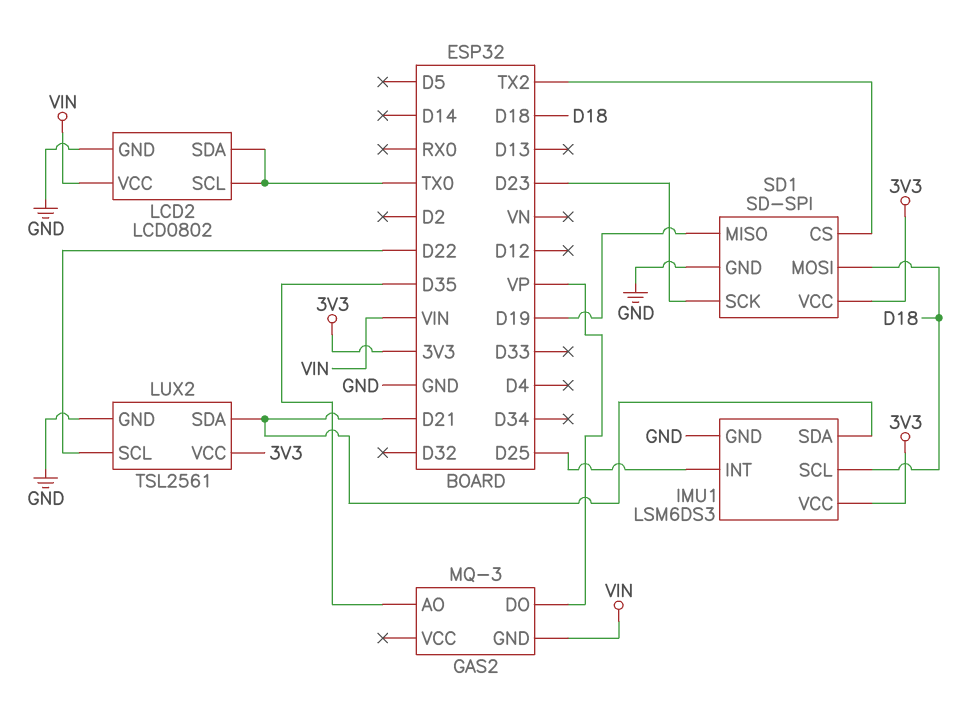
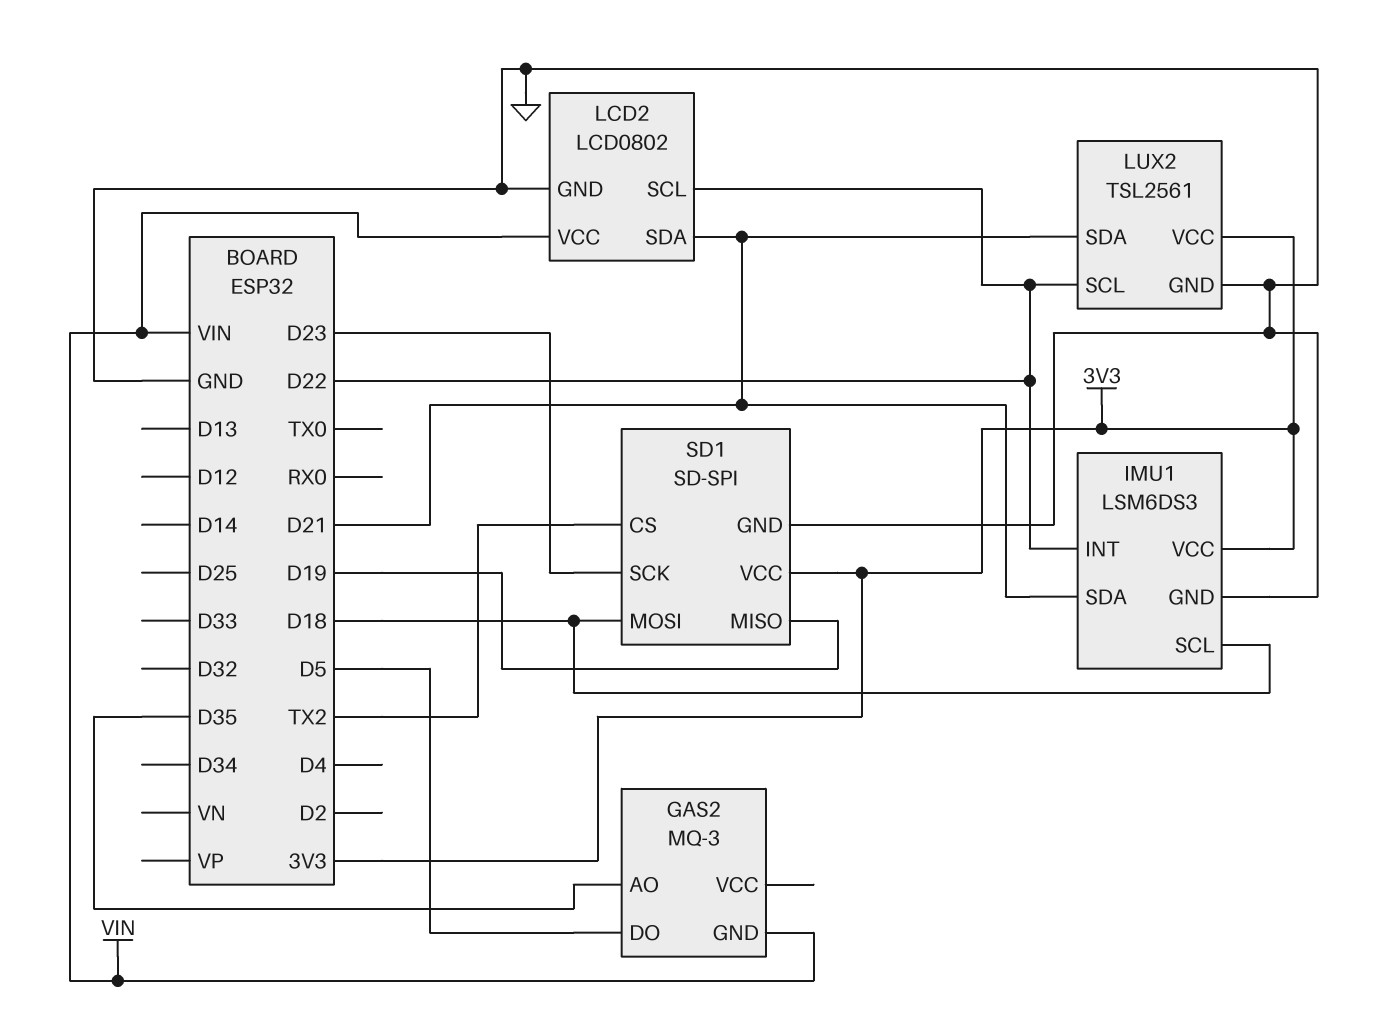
GAS2 pin DO: VP -> D5
IMU1 pin INT: D25 -> D22
LCD2 pin SCL: TX0 -> D22
LCD2 pin SDA: TX0 -> D21

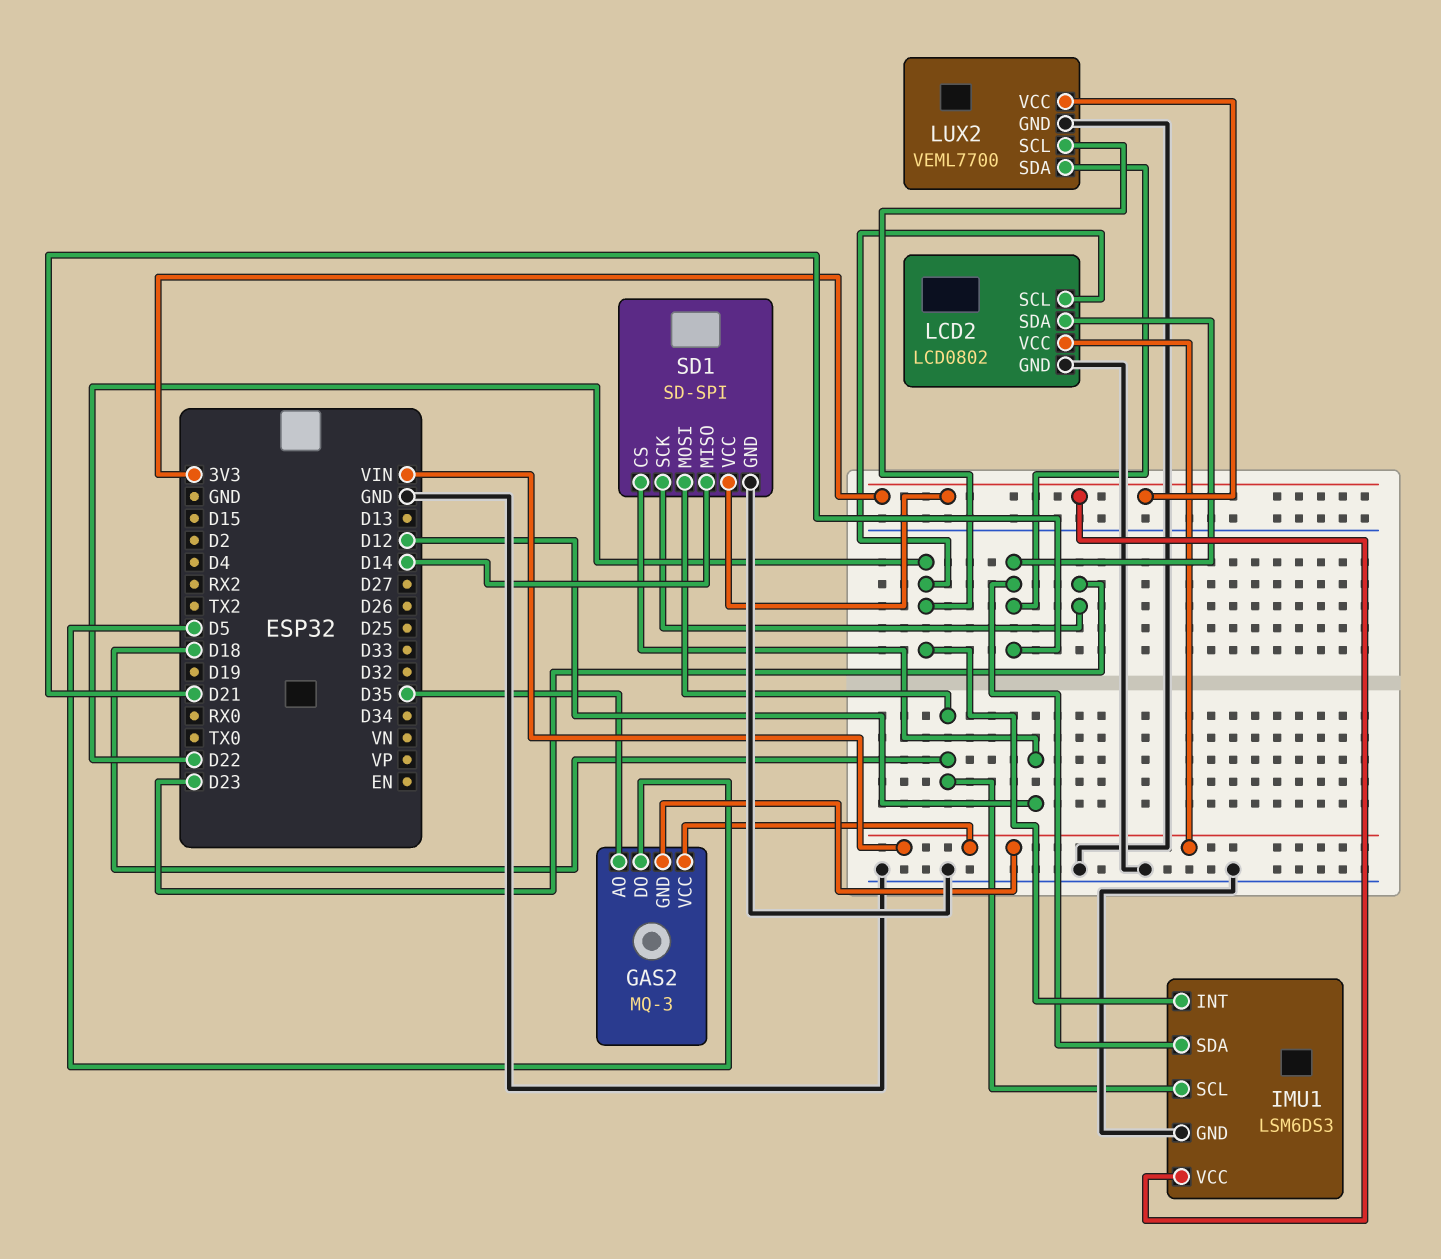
GAS2 pin VCC: none -> VIN
LUX2: TSL2561 -> VEML7700
SD1 pin CS: TX2 -> D12
SD1 pin MISO: D19 -> D14

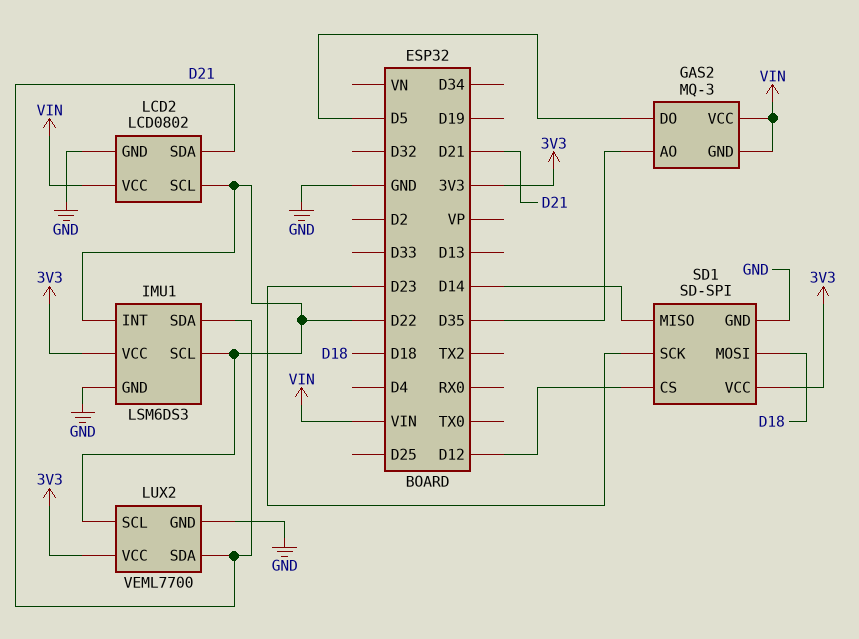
IMU1 pin SCL: D18 -> D22

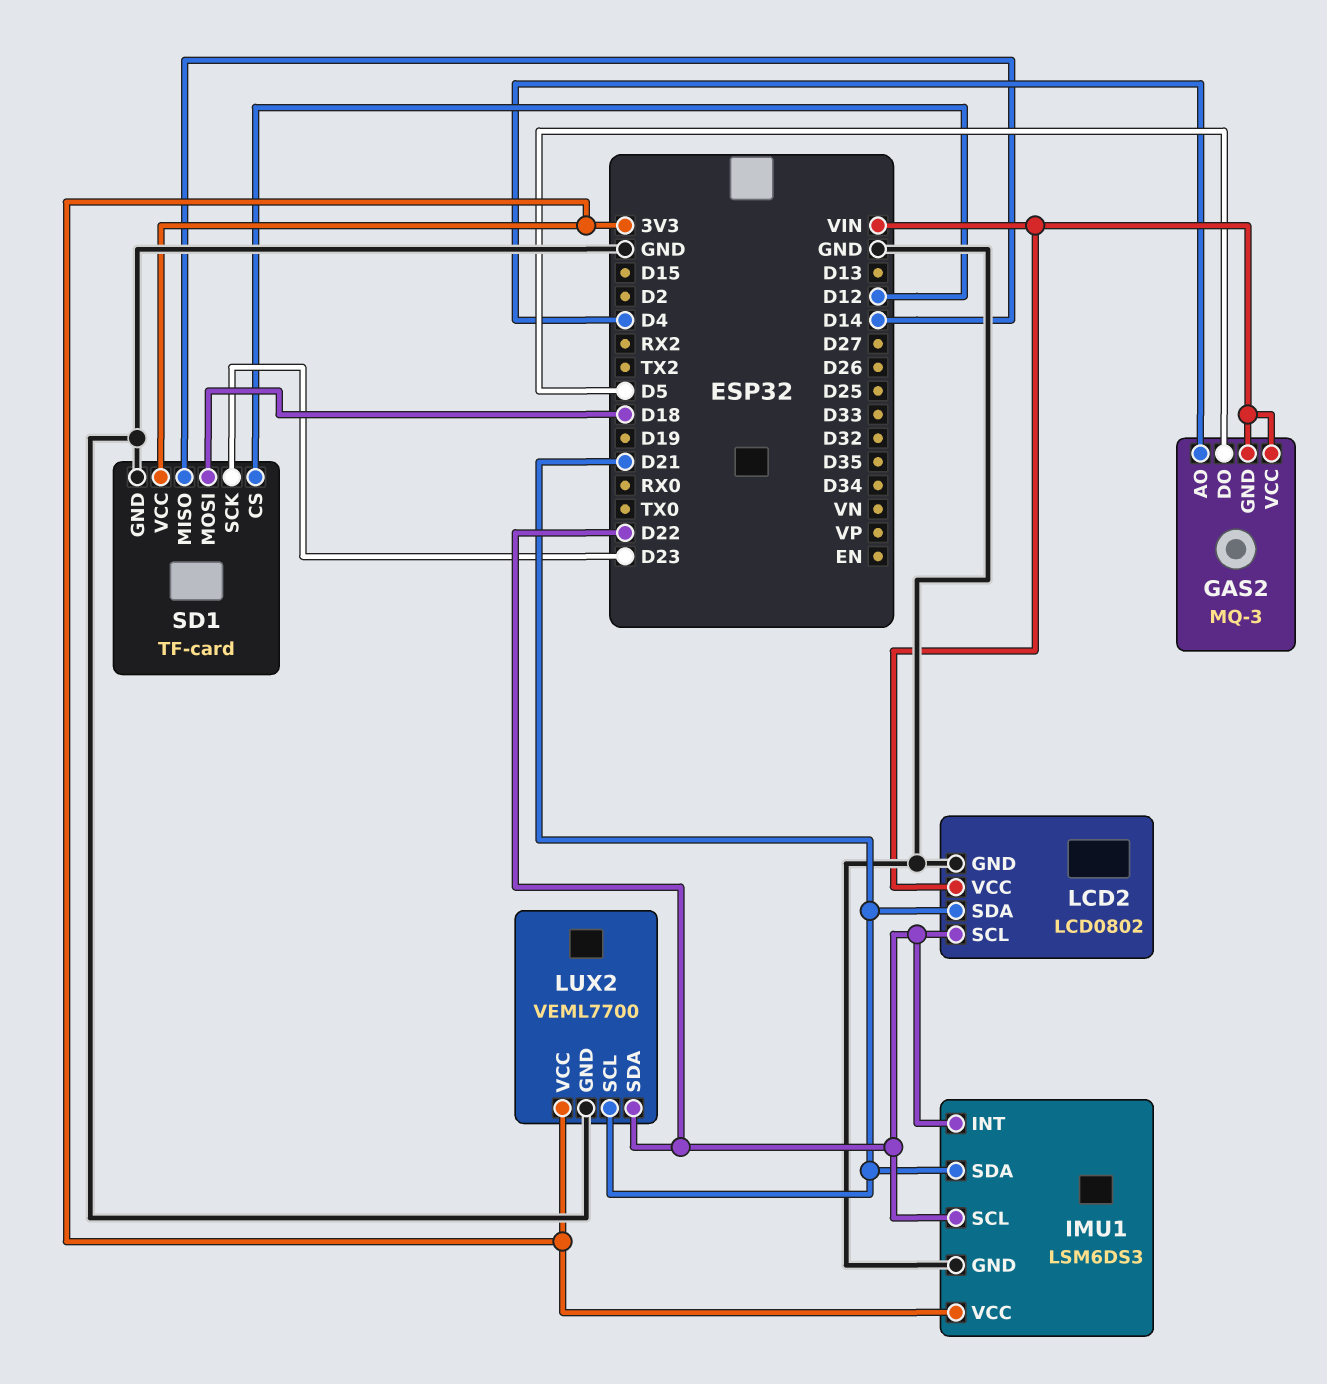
GAS2 pin AO: D35 -> D4
LUX2 pin SCL: D22 -> D21
LUX2 pin SDA: D21 -> D22
SD1: SD-SPI -> TF-card

